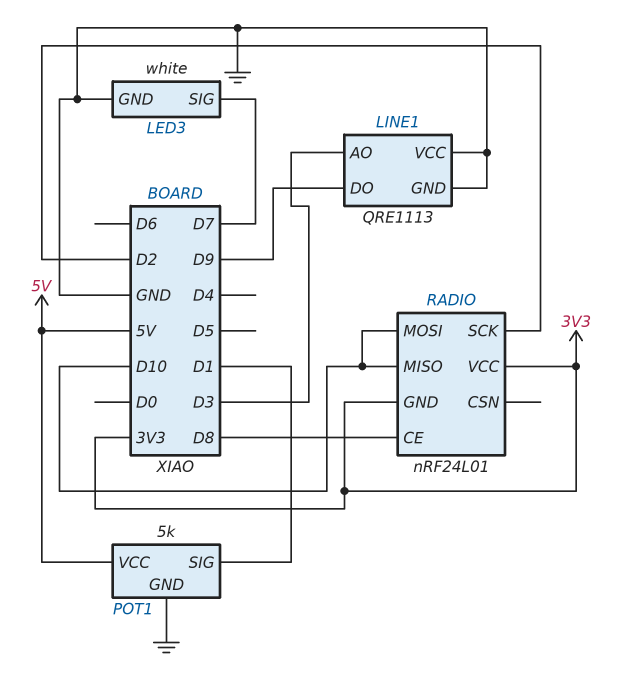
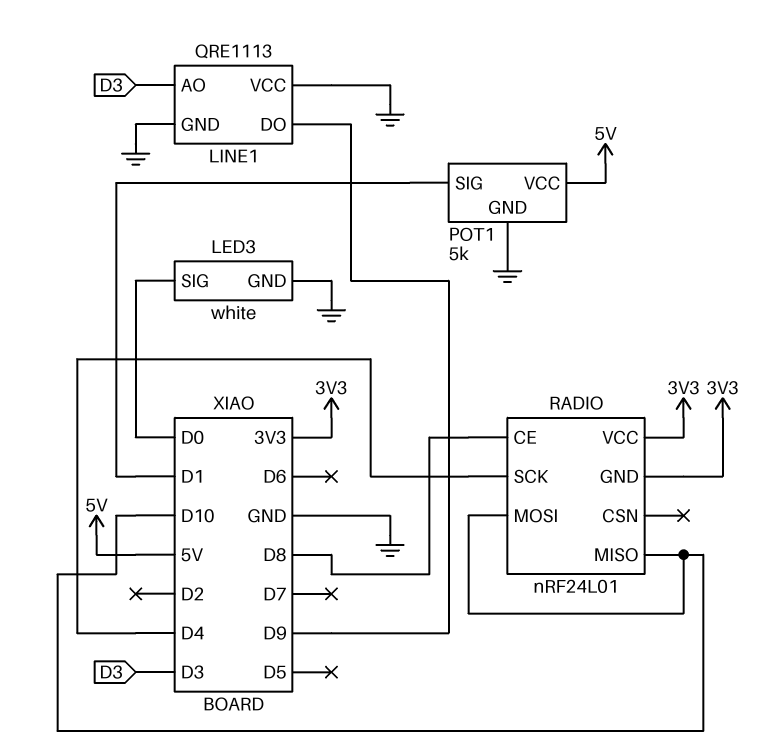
LED3 pin SIG: D7 -> D0
RADIO pin SCK: D2 -> D4

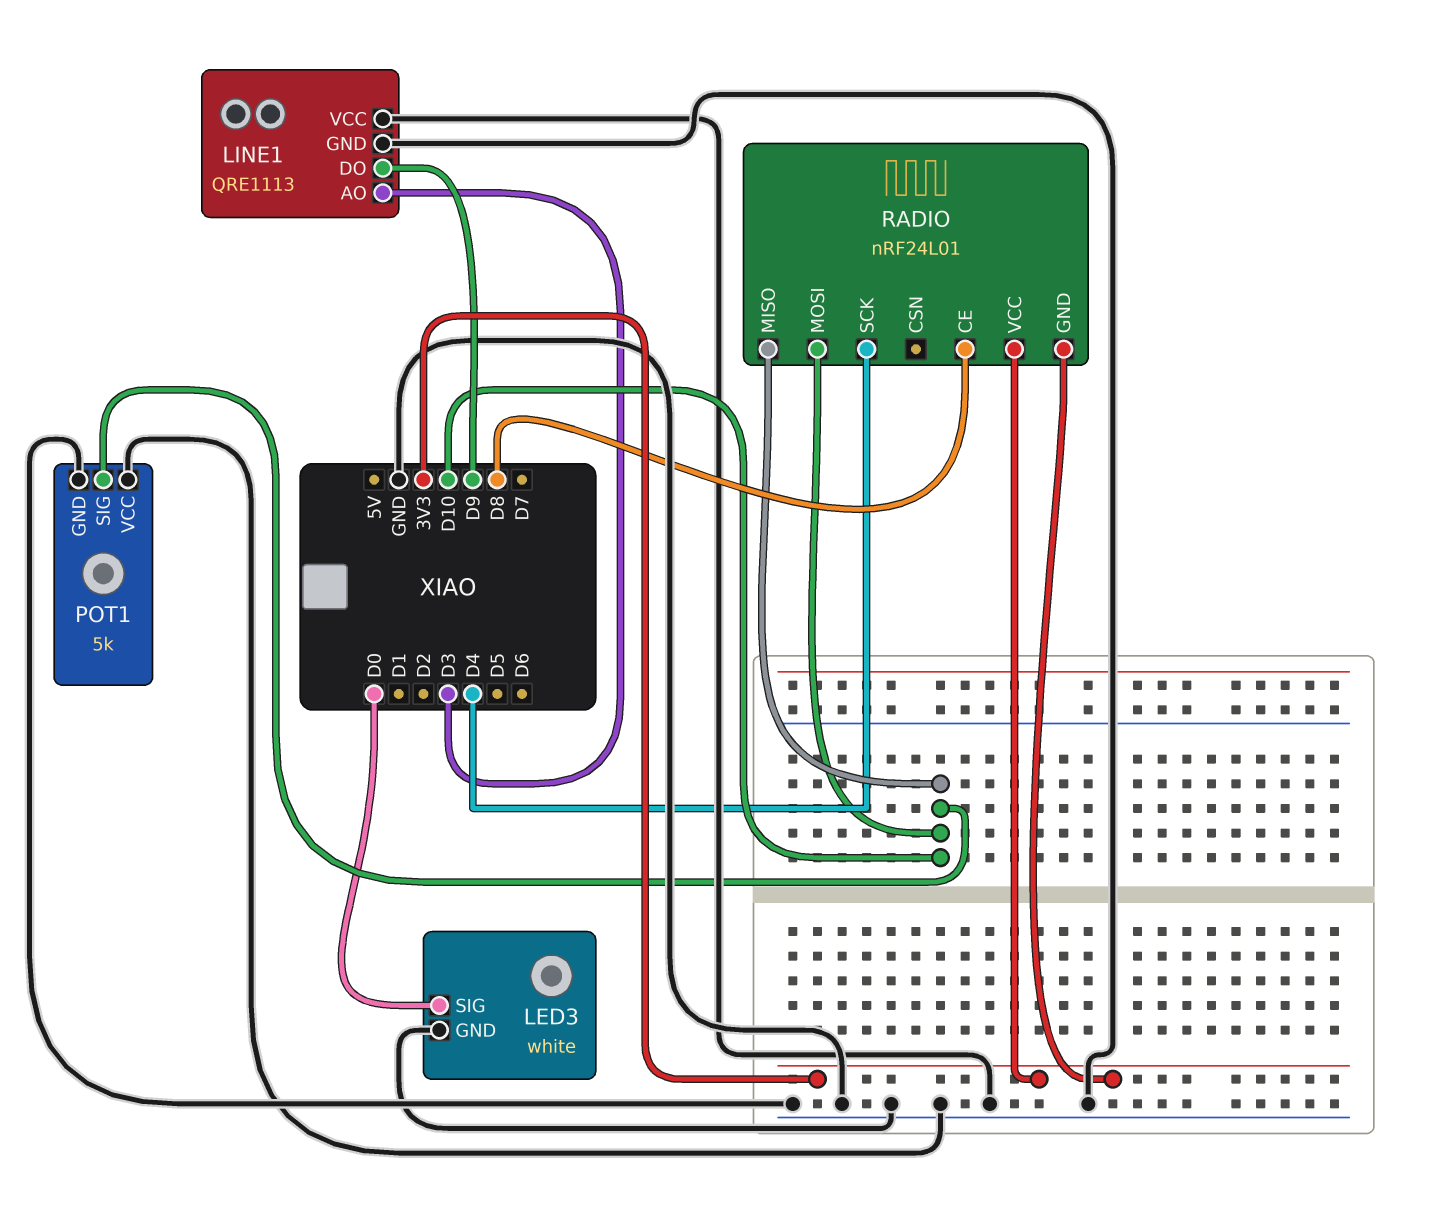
POT1 pin SIG: D1 -> D10
POT1 pin VCC: 5V -> GND

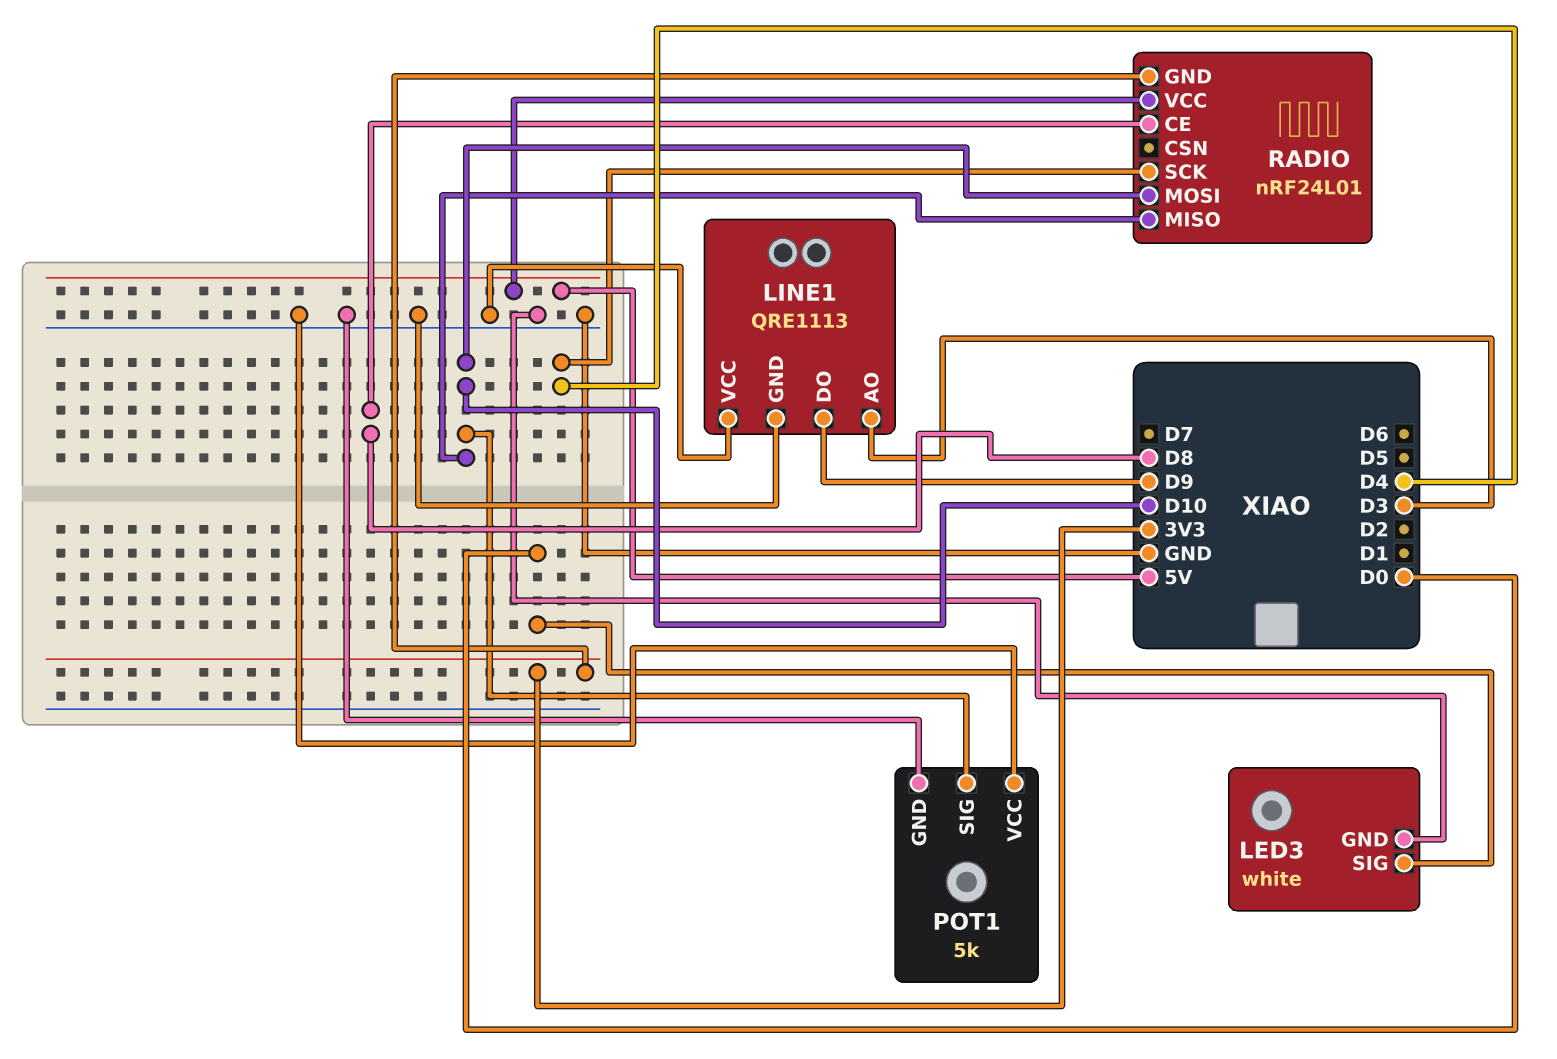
RADIO pin VCC: 3V3 -> 5V

